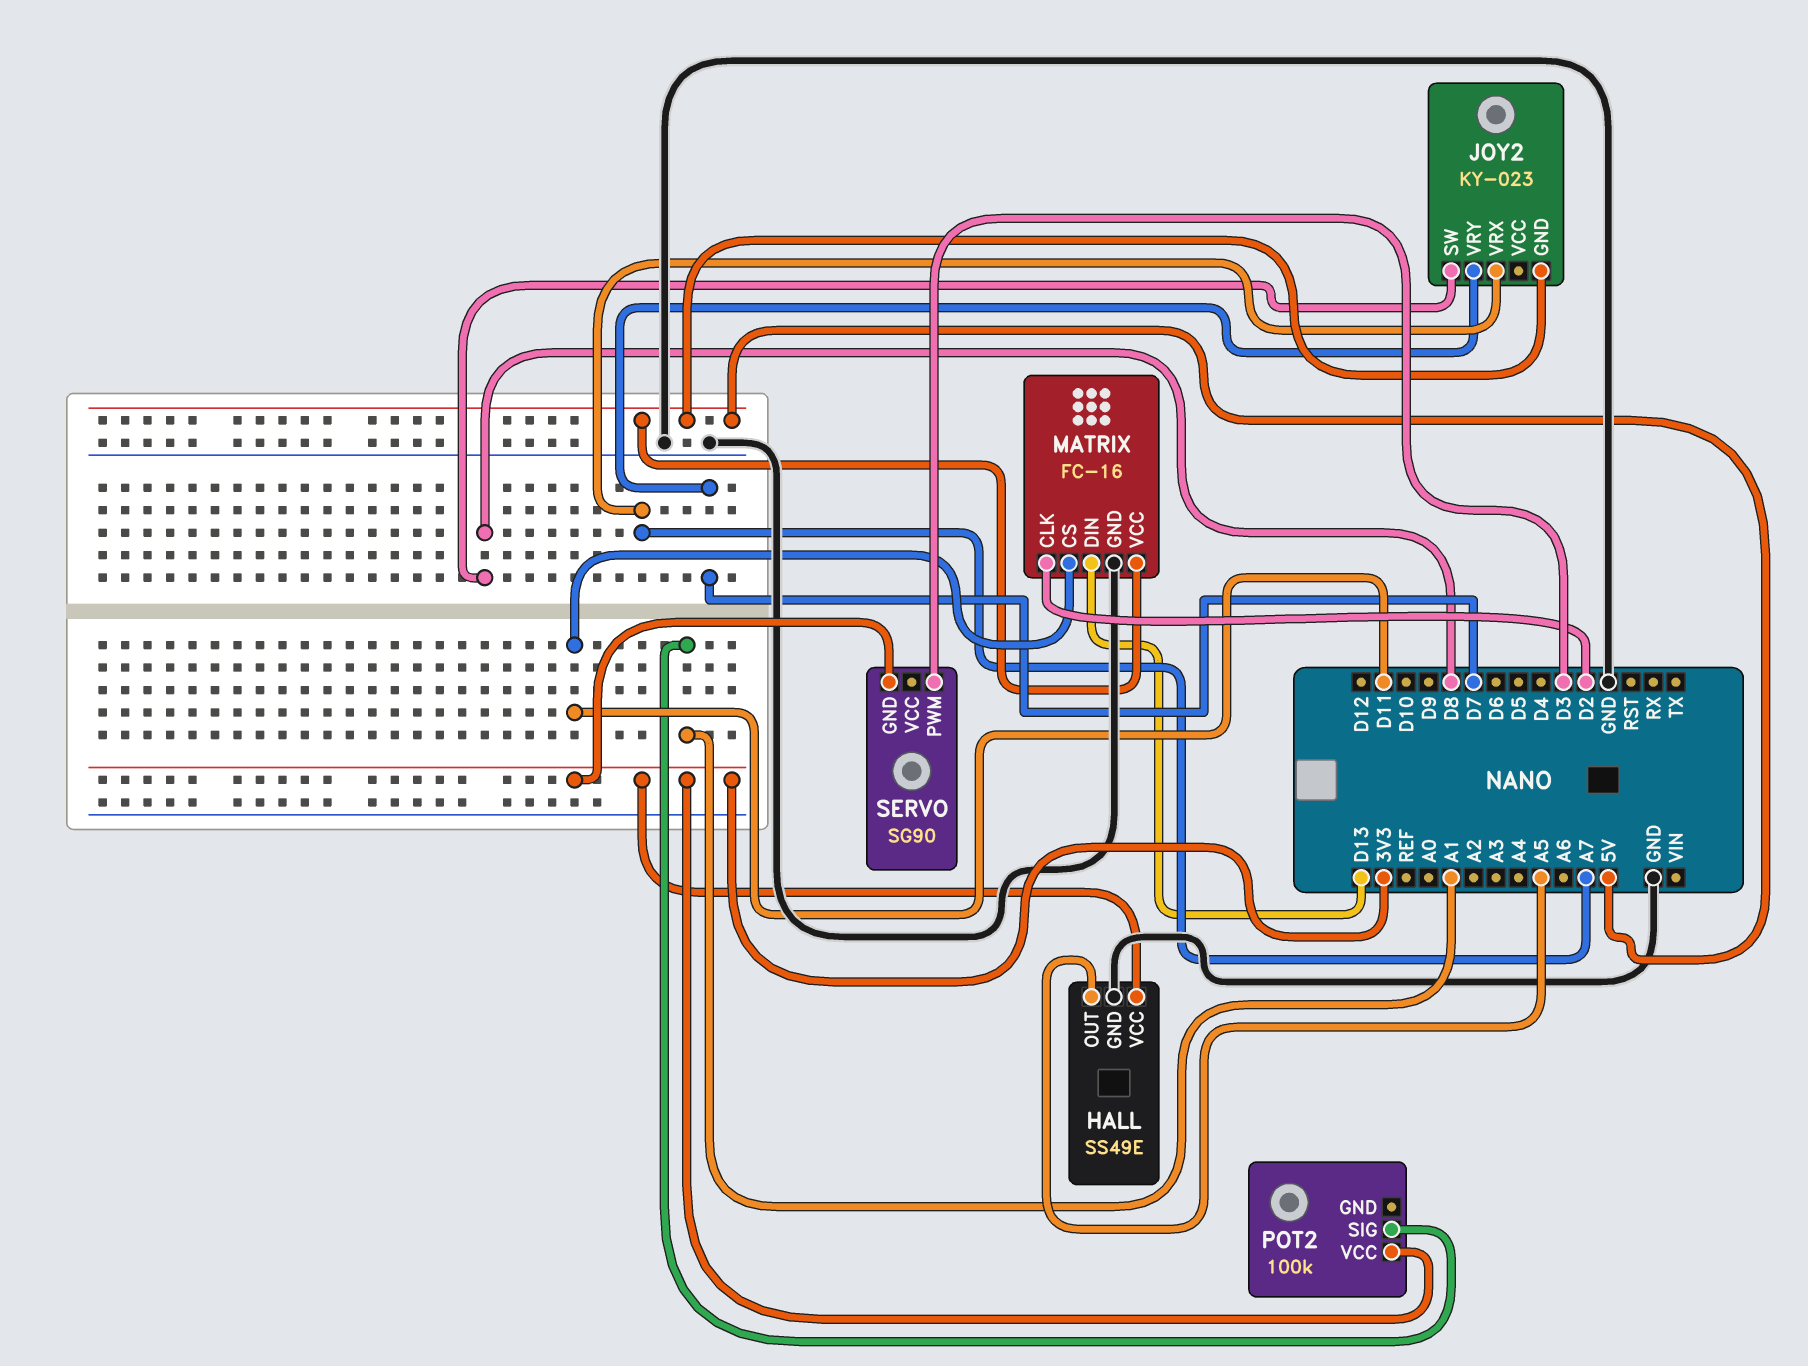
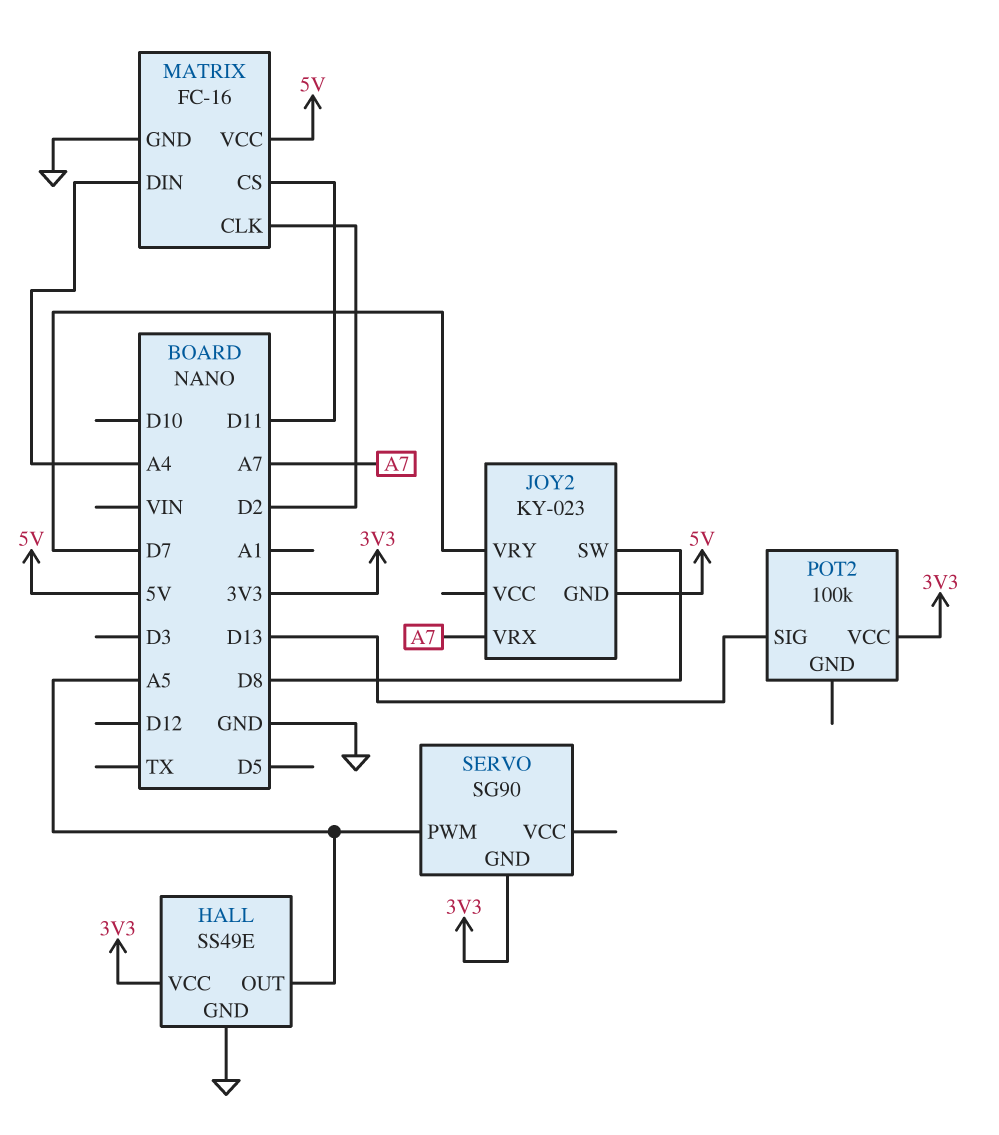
MATRIX pin DIN: D13 -> A4
POT2 pin SIG: A1 -> D13
SERVO pin PWM: D3 -> A5

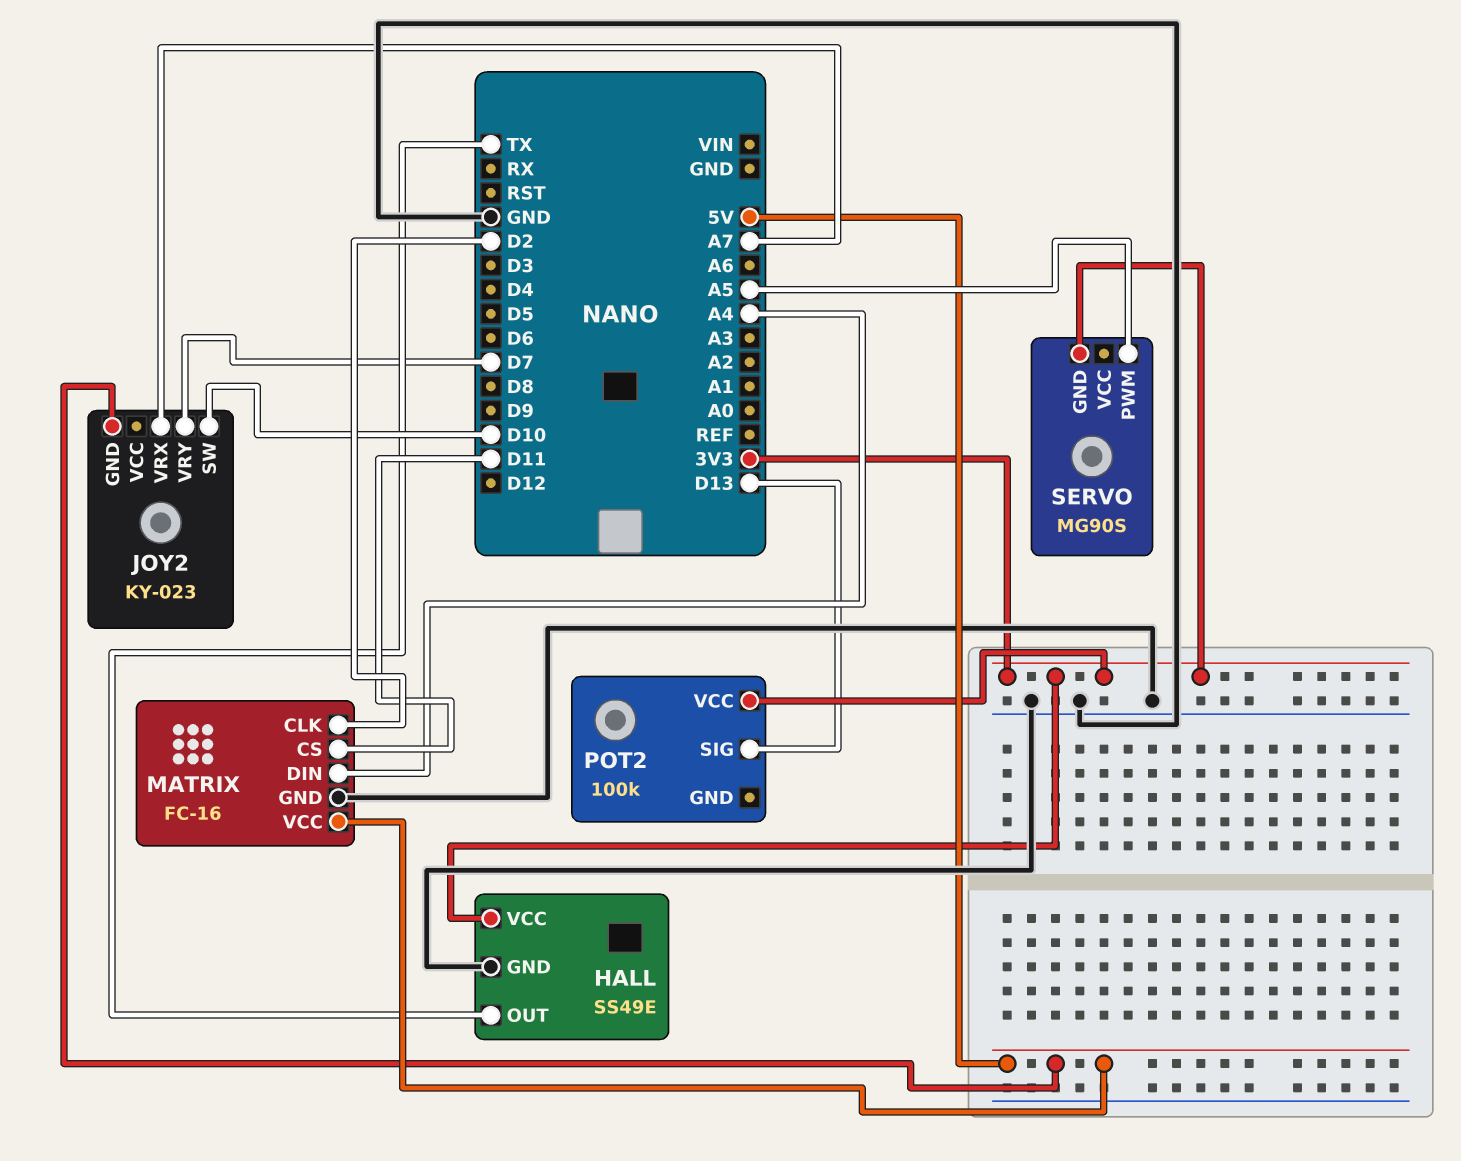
HALL pin OUT: A5 -> TX
JOY2 pin SW: D8 -> D10
SERVO: SG90 -> MG90S

